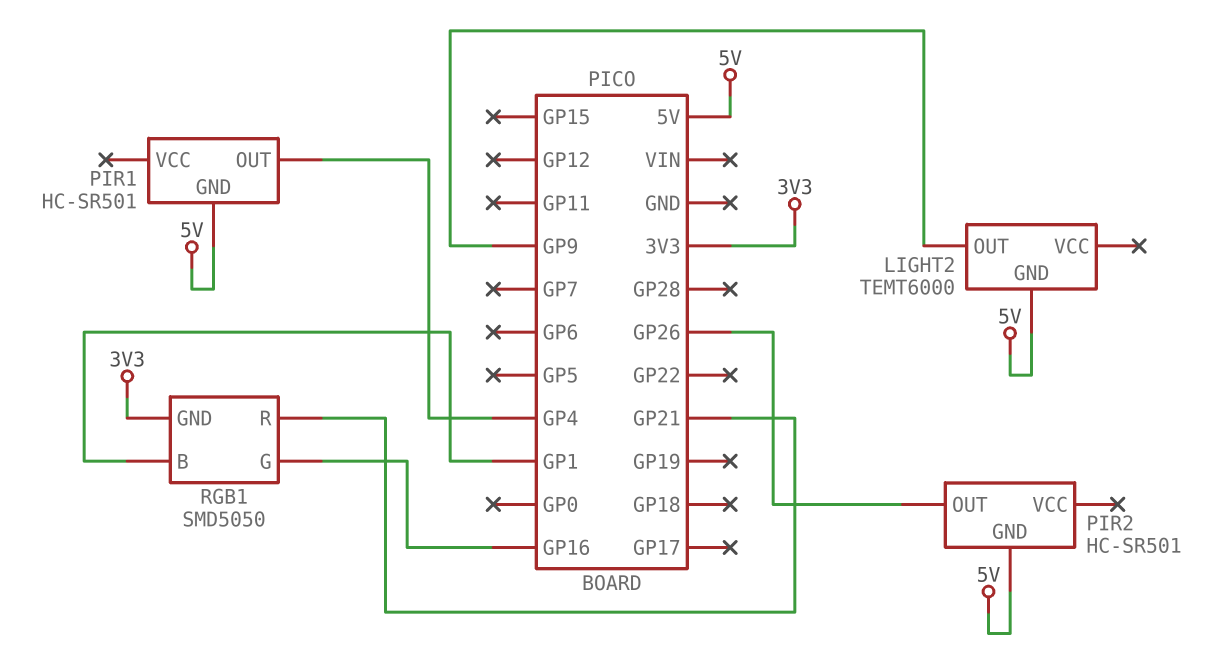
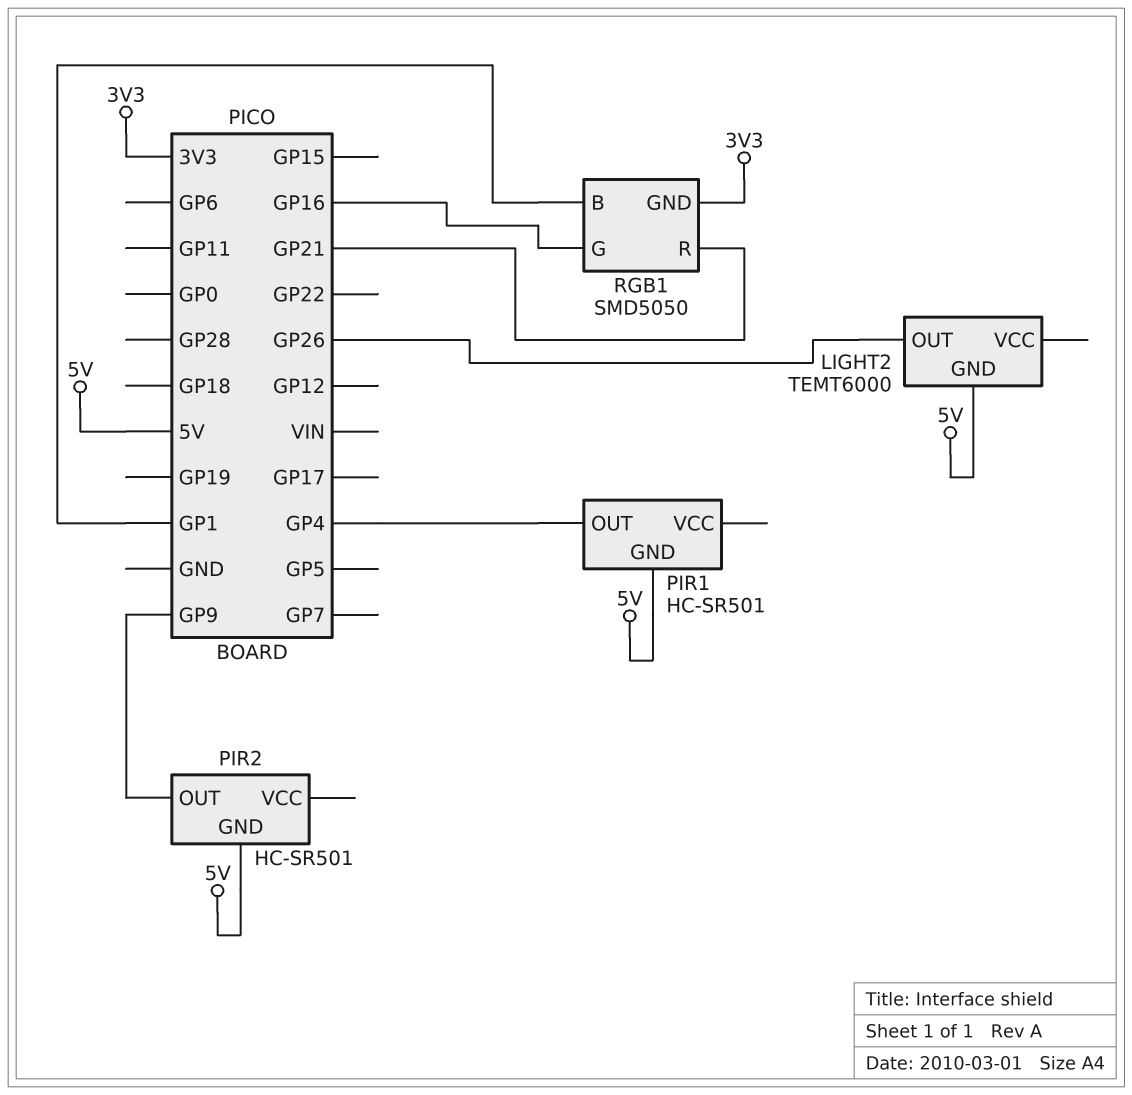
LIGHT2 pin OUT: GP9 -> GP26
PIR2 pin OUT: GP26 -> GP9

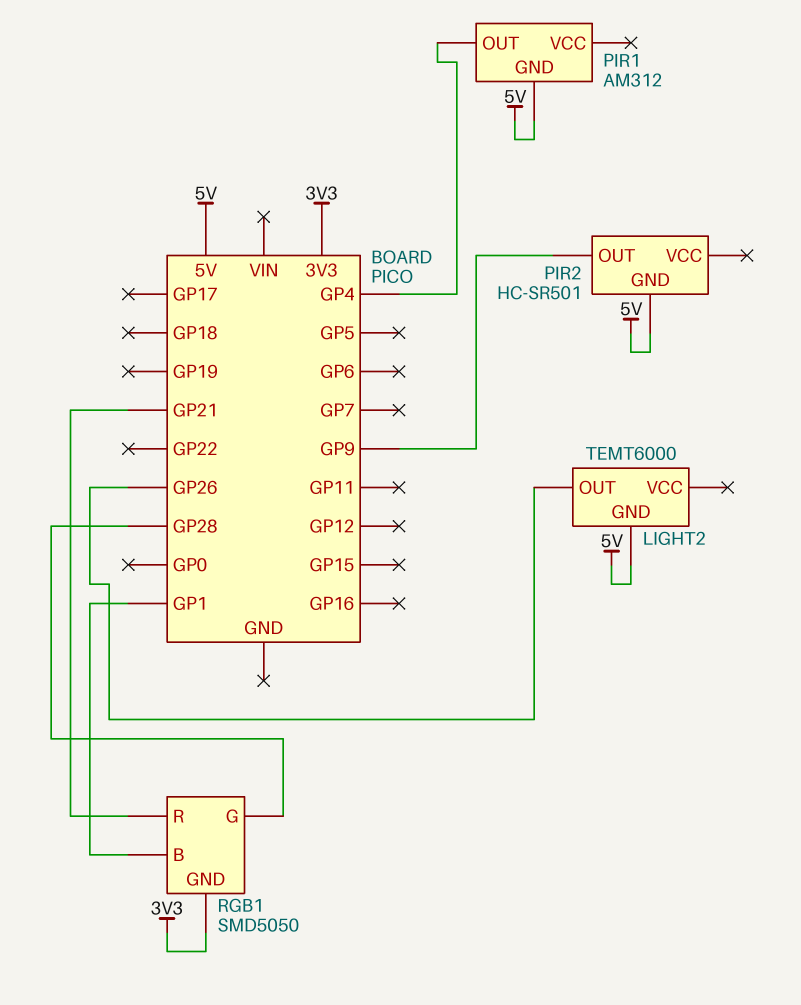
PIR1: HC-SR501 -> AM312
RGB1 pin G: GP16 -> GP28

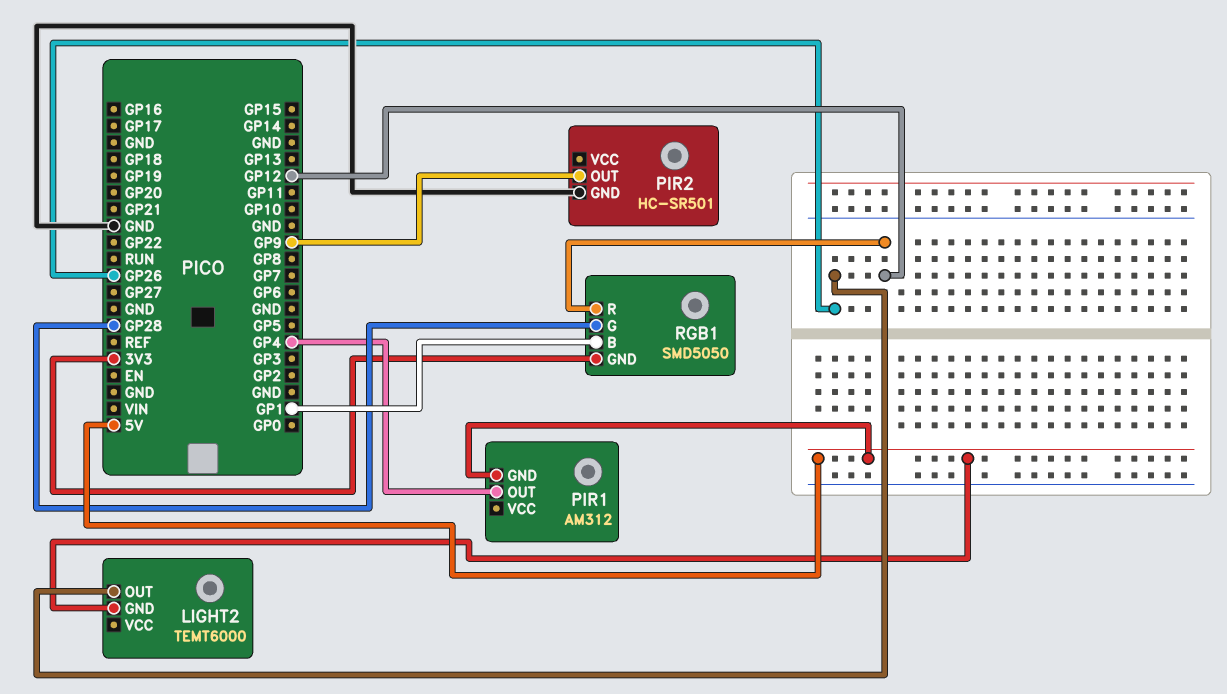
PIR2 pin GND: 5V -> GND
RGB1 pin R: GP21 -> GP12

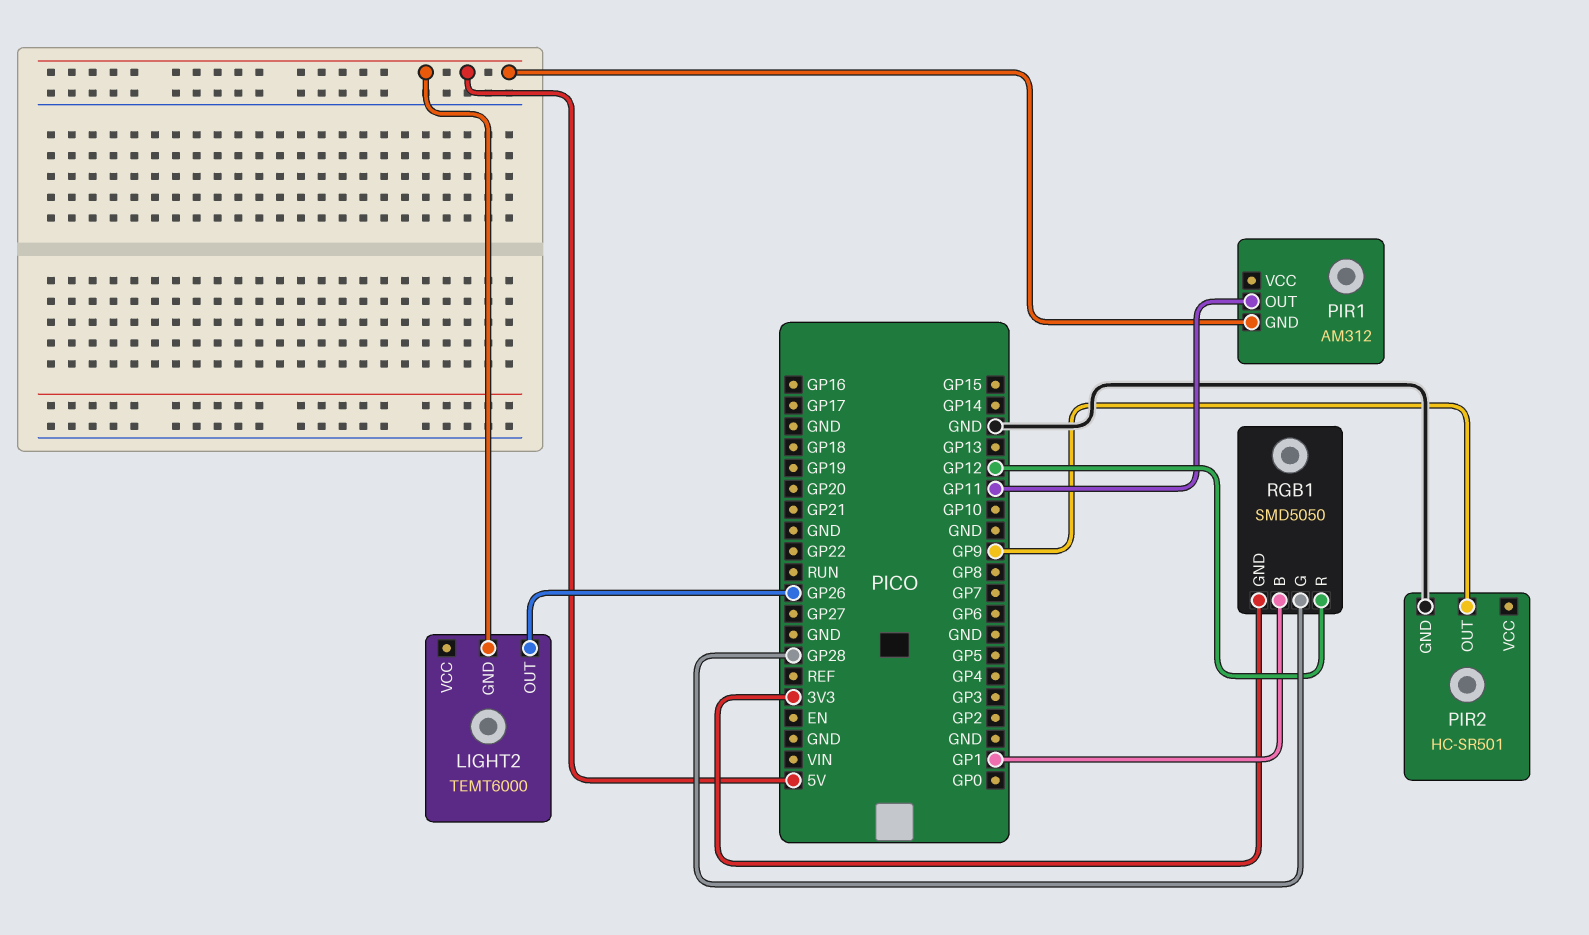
PIR1 pin OUT: GP4 -> GP11

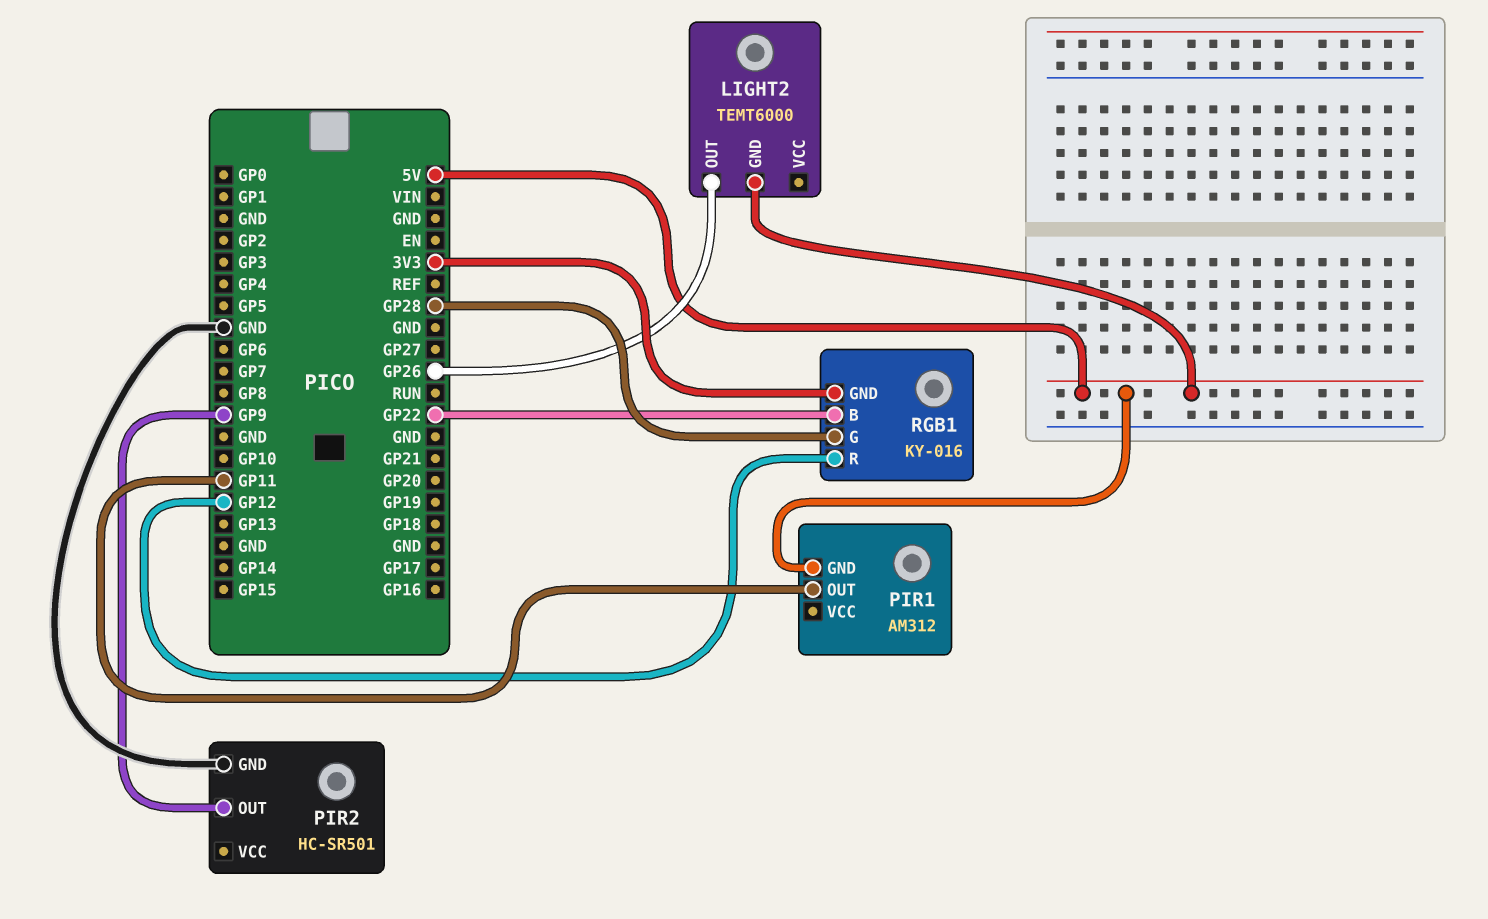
RGB1: SMD5050 -> KY-016
RGB1 pin B: GP1 -> GP22

